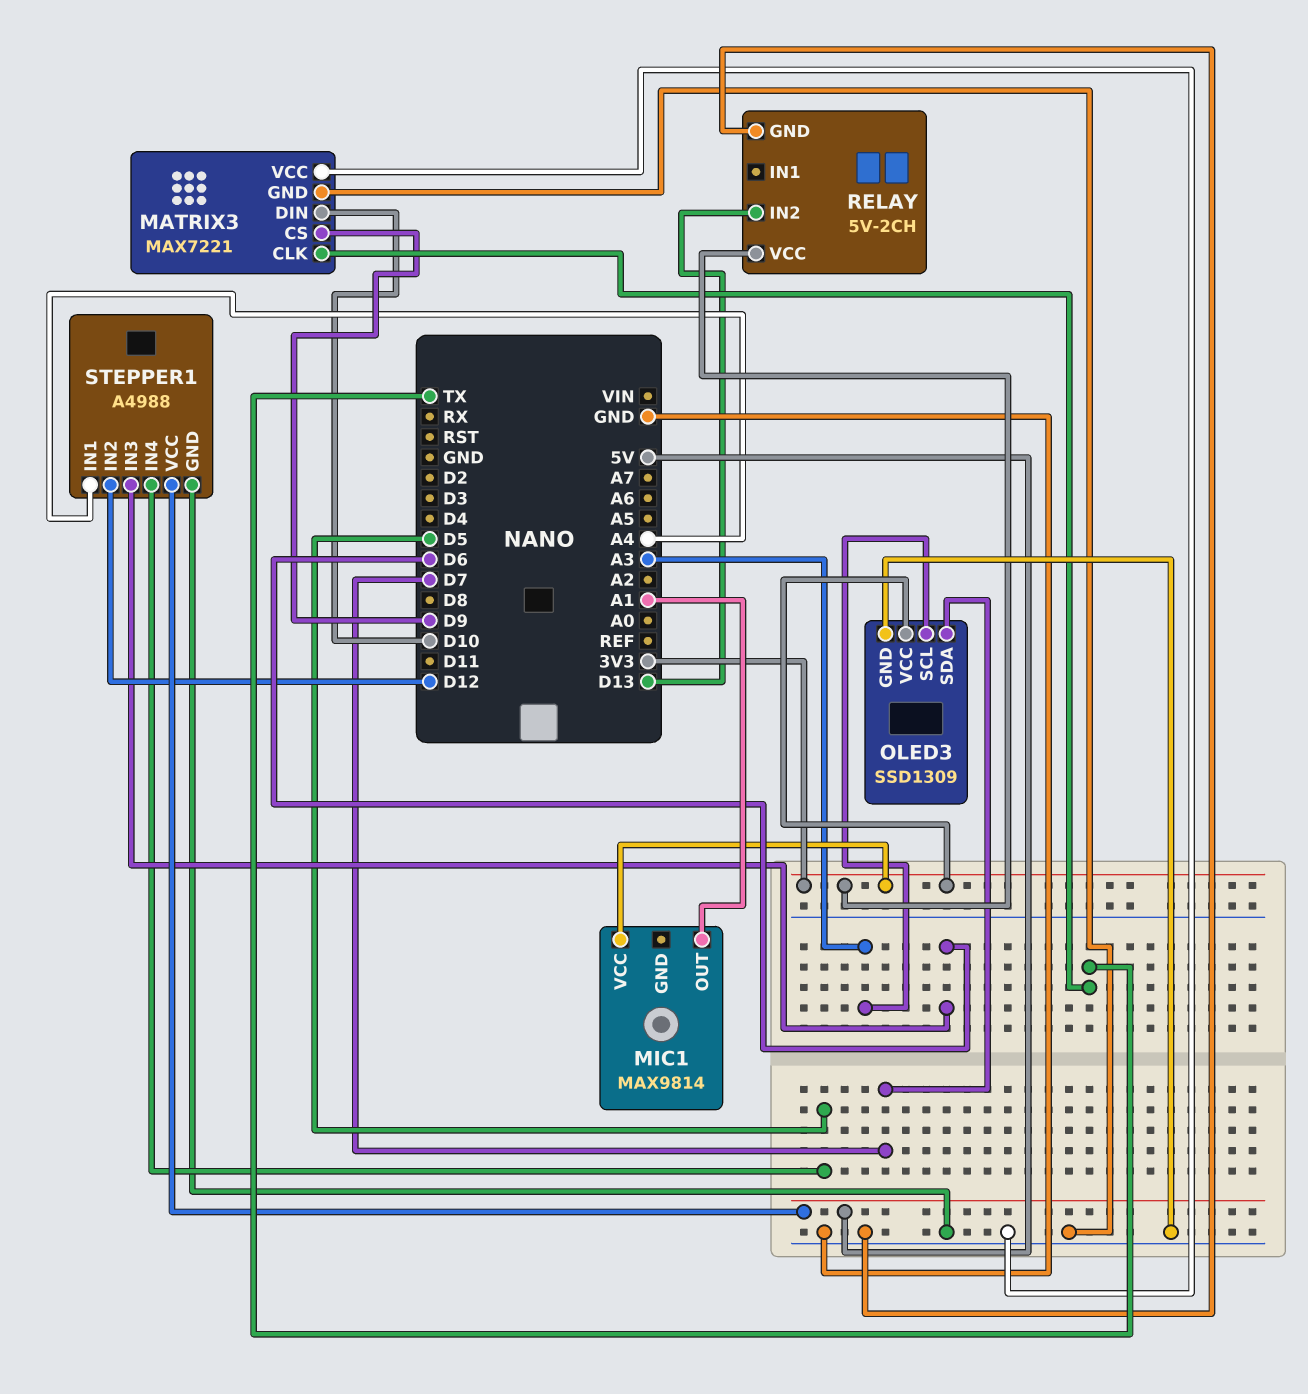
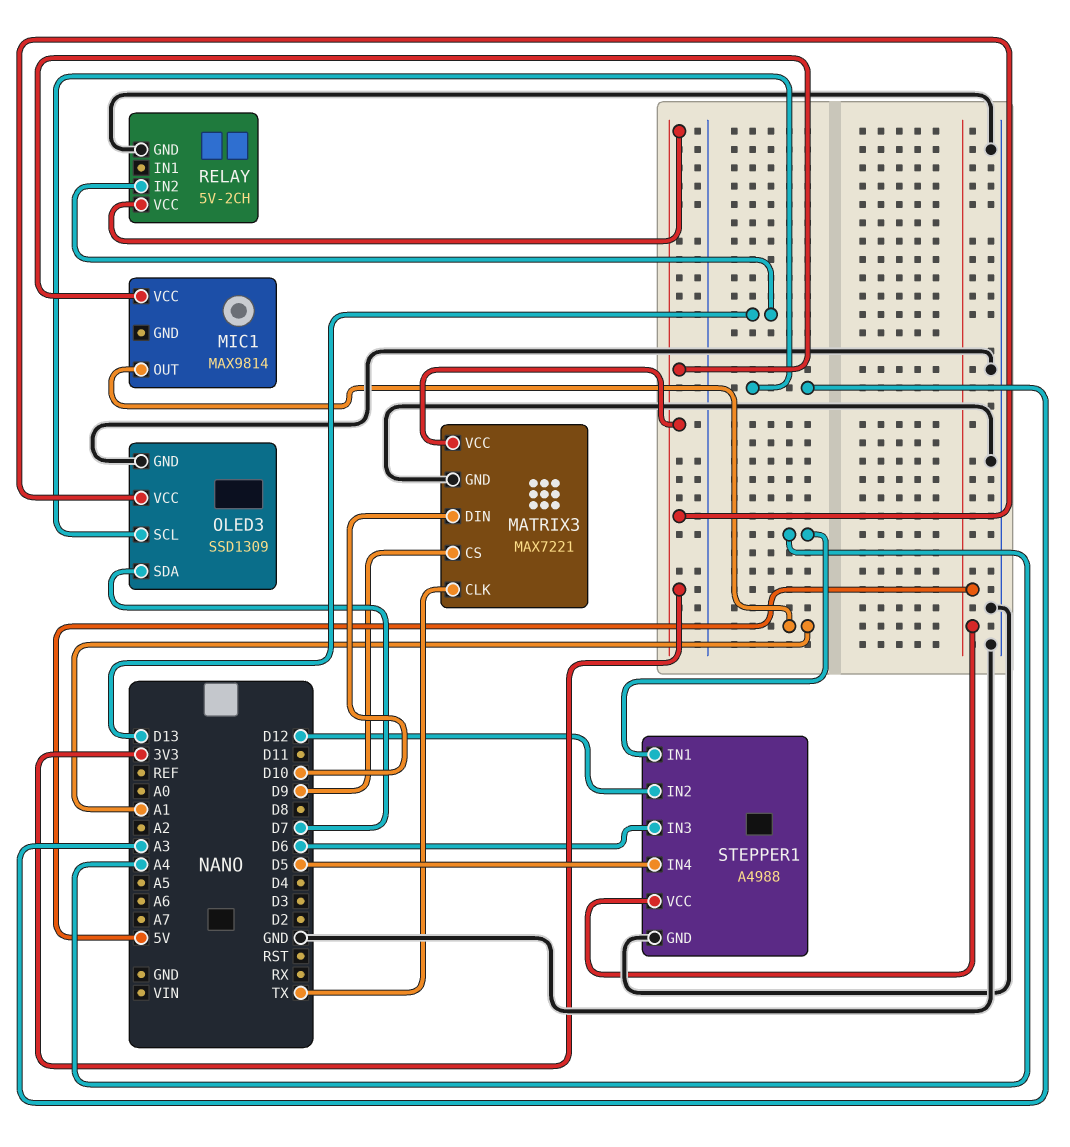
MATRIX3 pin VCC: GND -> 3V3

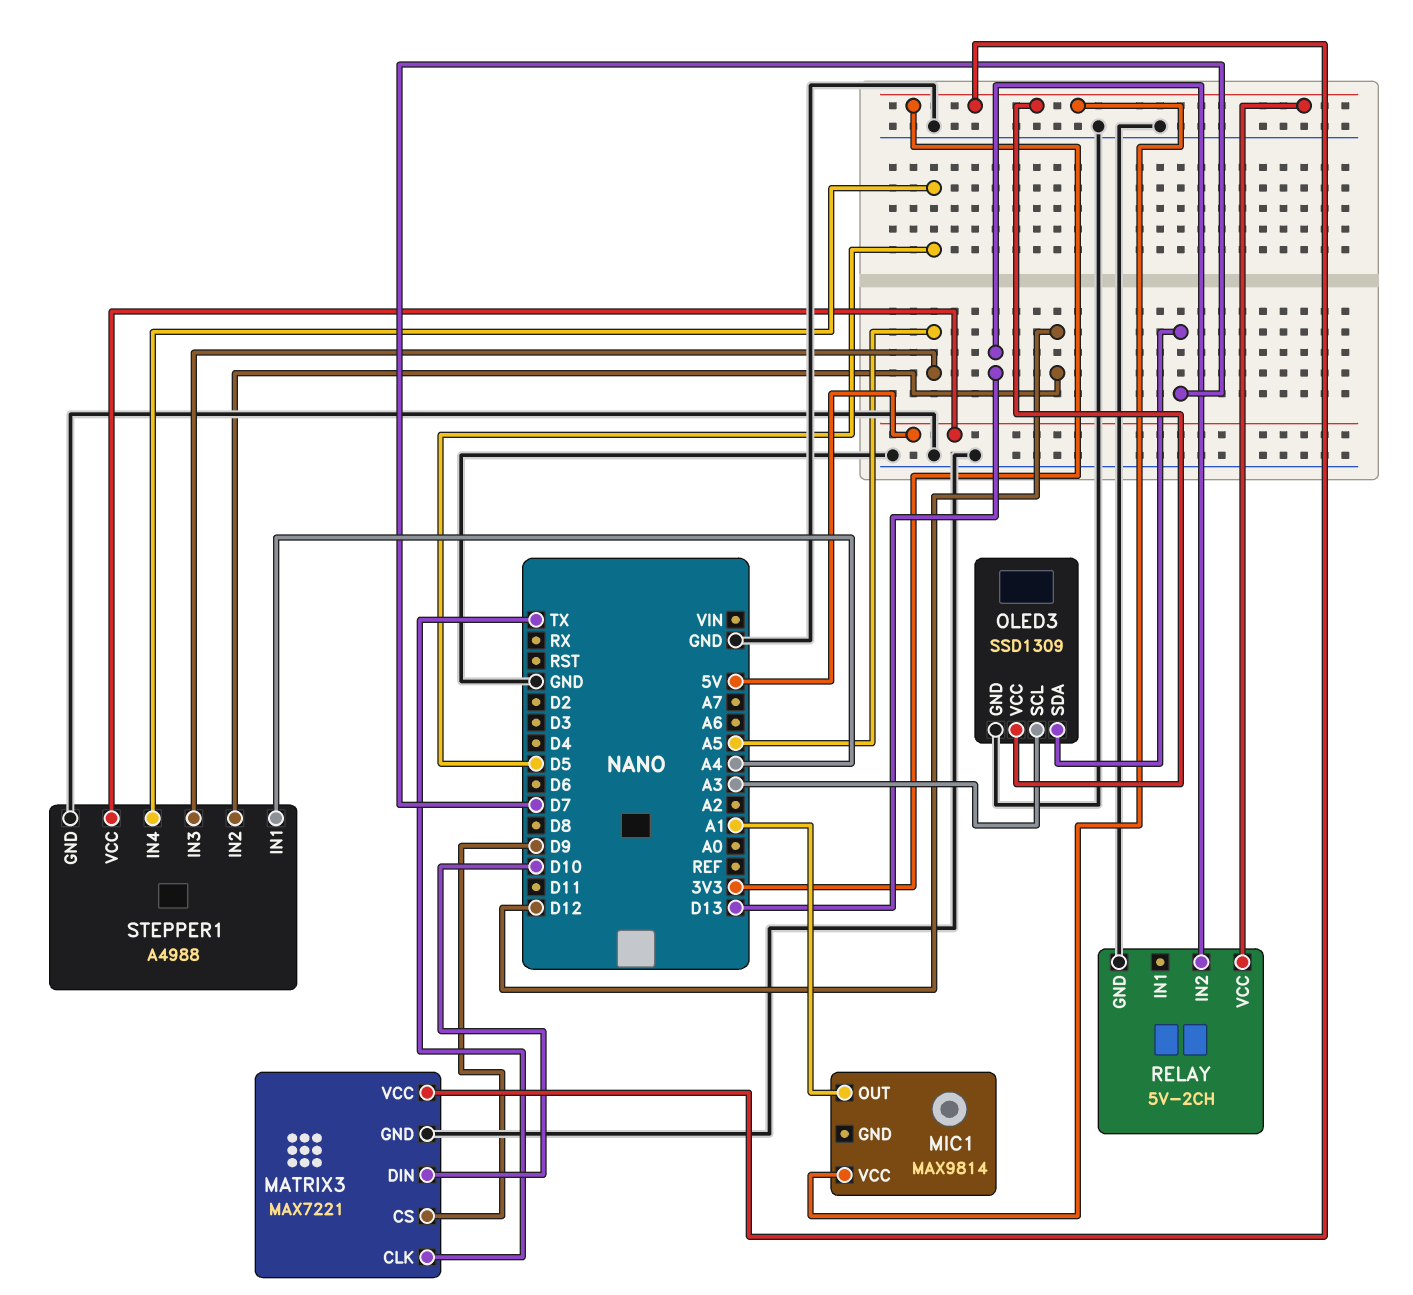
STEPPER1 pin IN3: D6 -> A5

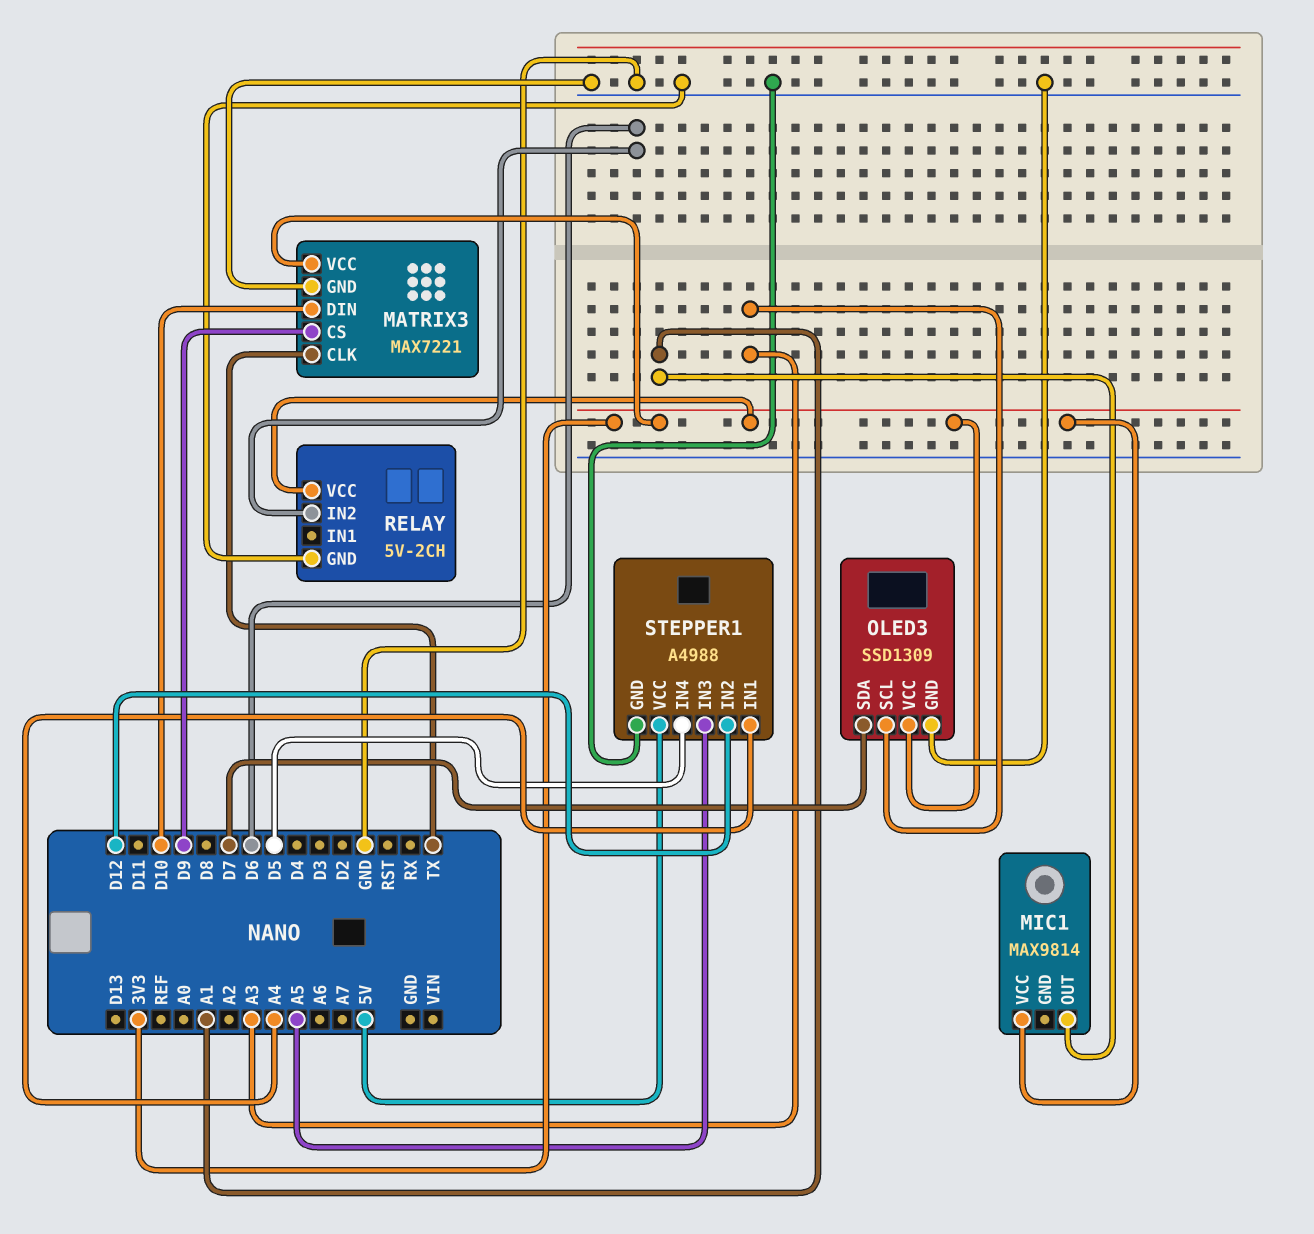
RELAY pin IN2: D13 -> D6

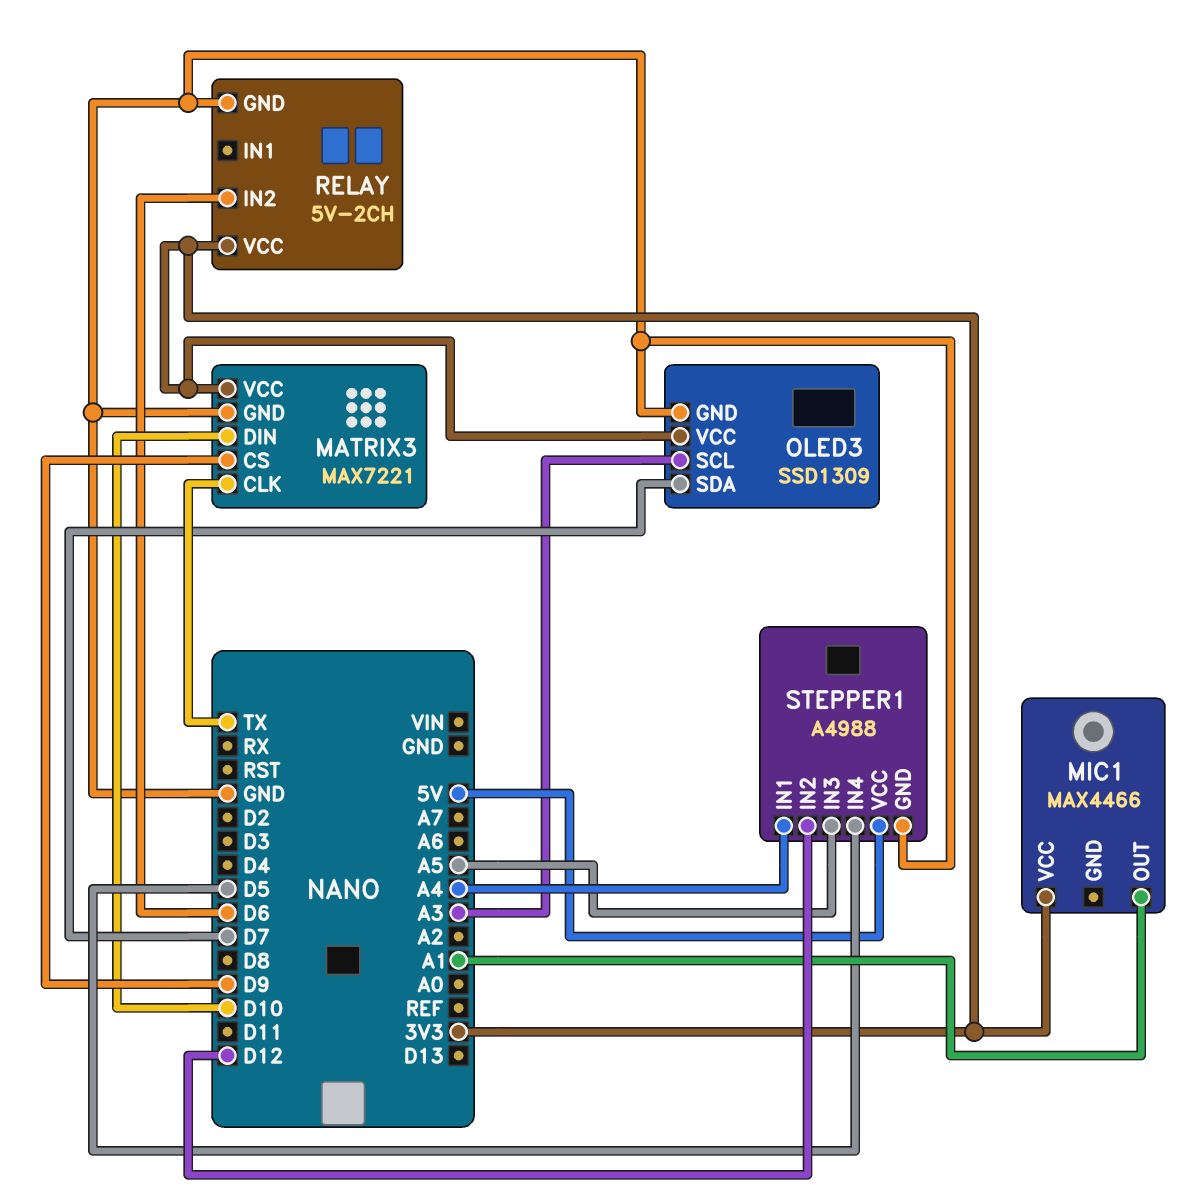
MIC1: MAX9814 -> MAX4466

